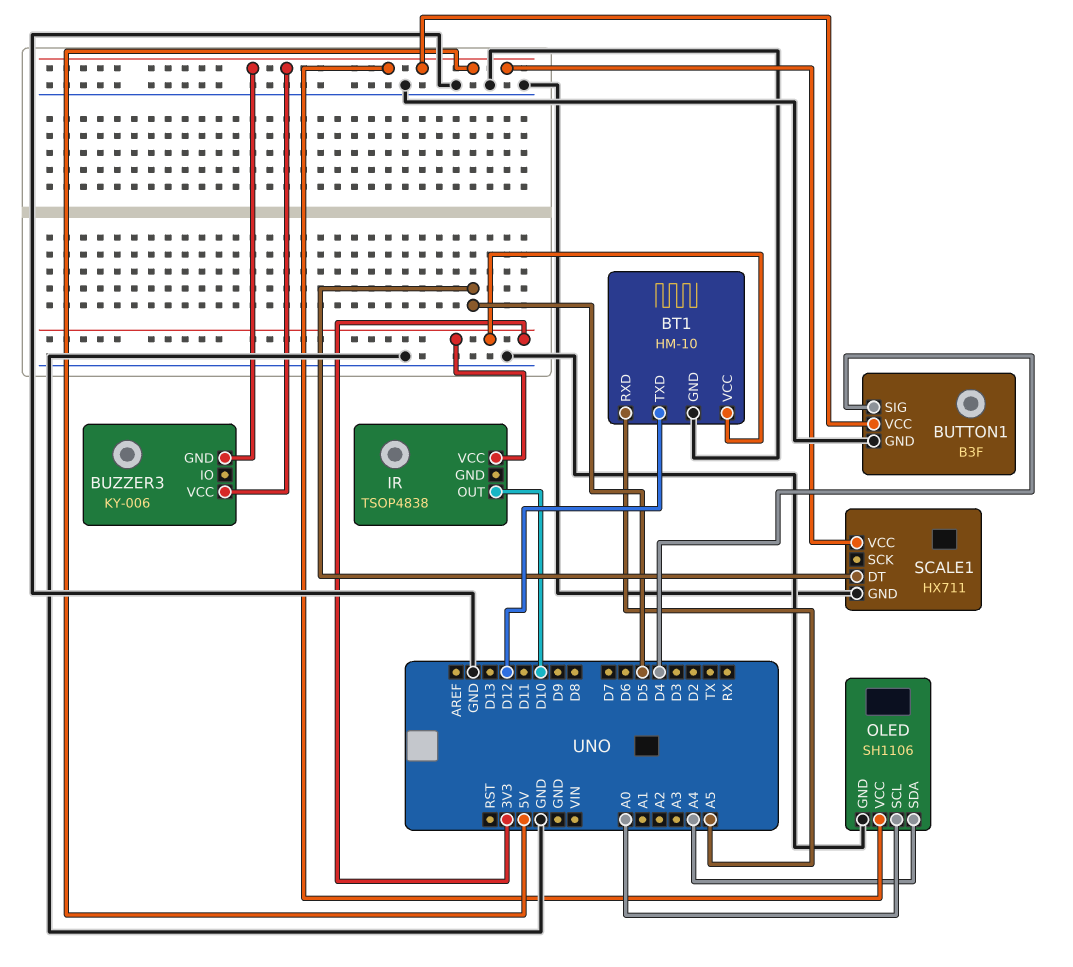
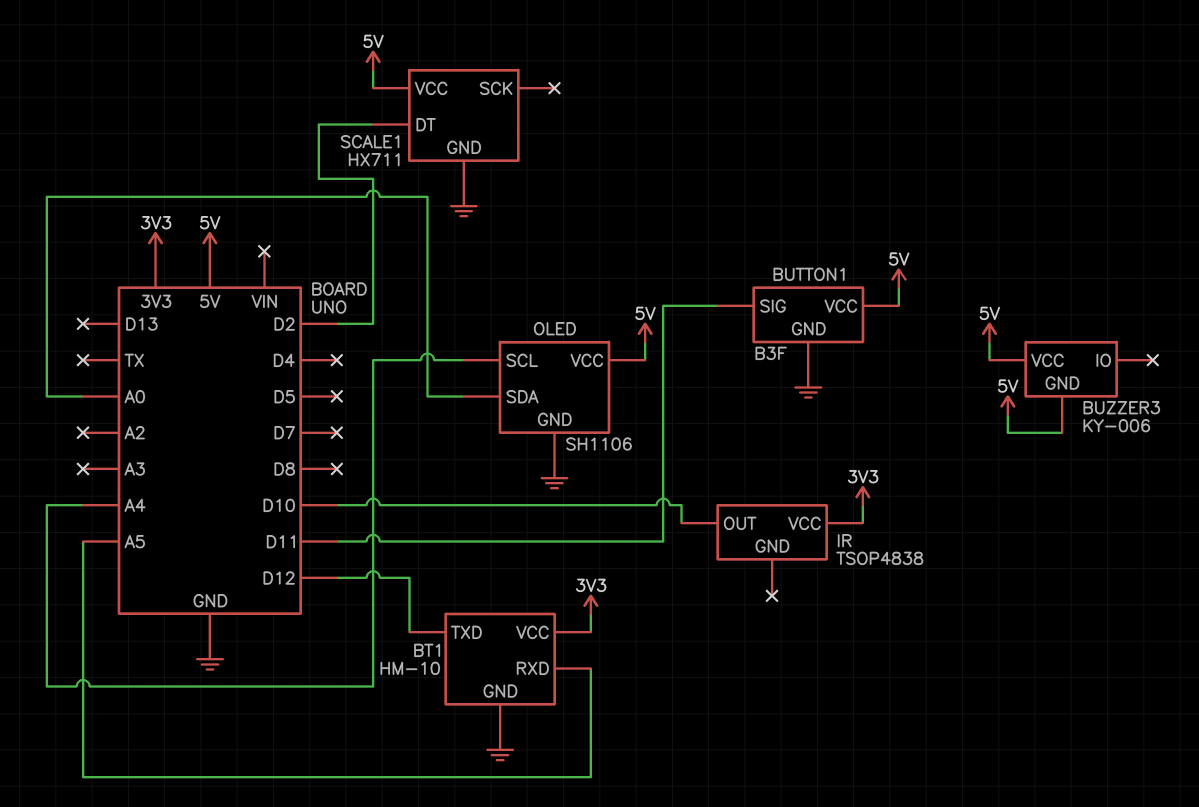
BUTTON1 pin SIG: D4 -> D11
OLED pin SCL: A0 -> A4
OLED pin SDA: A4 -> A0
SCALE1 pin DT: D5 -> D2

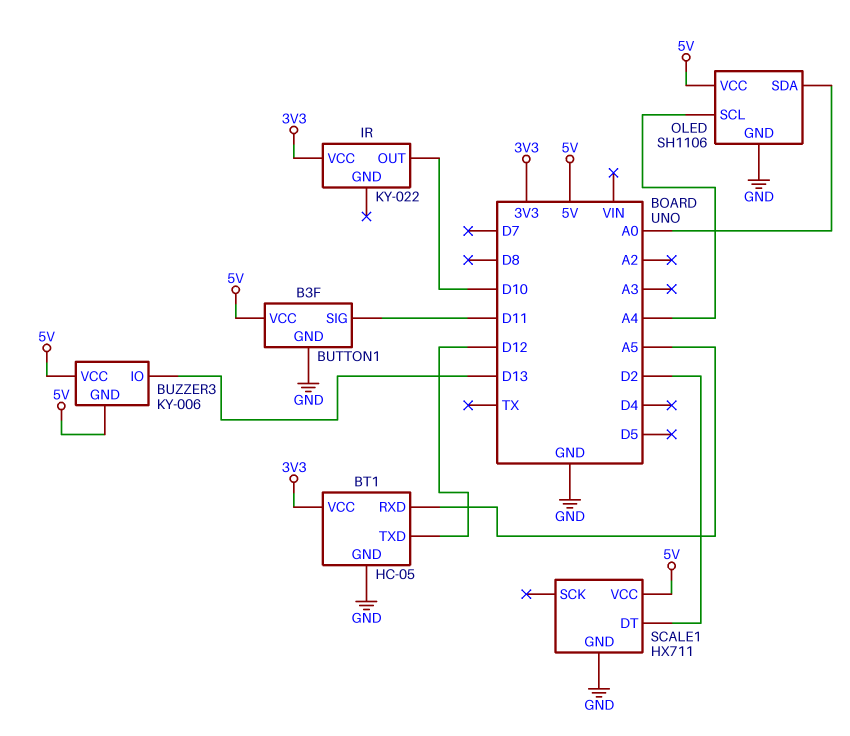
BT1: HM-10 -> HC-05
BUZZER3 pin IO: none -> D13
IR: TSOP4838 -> KY-022

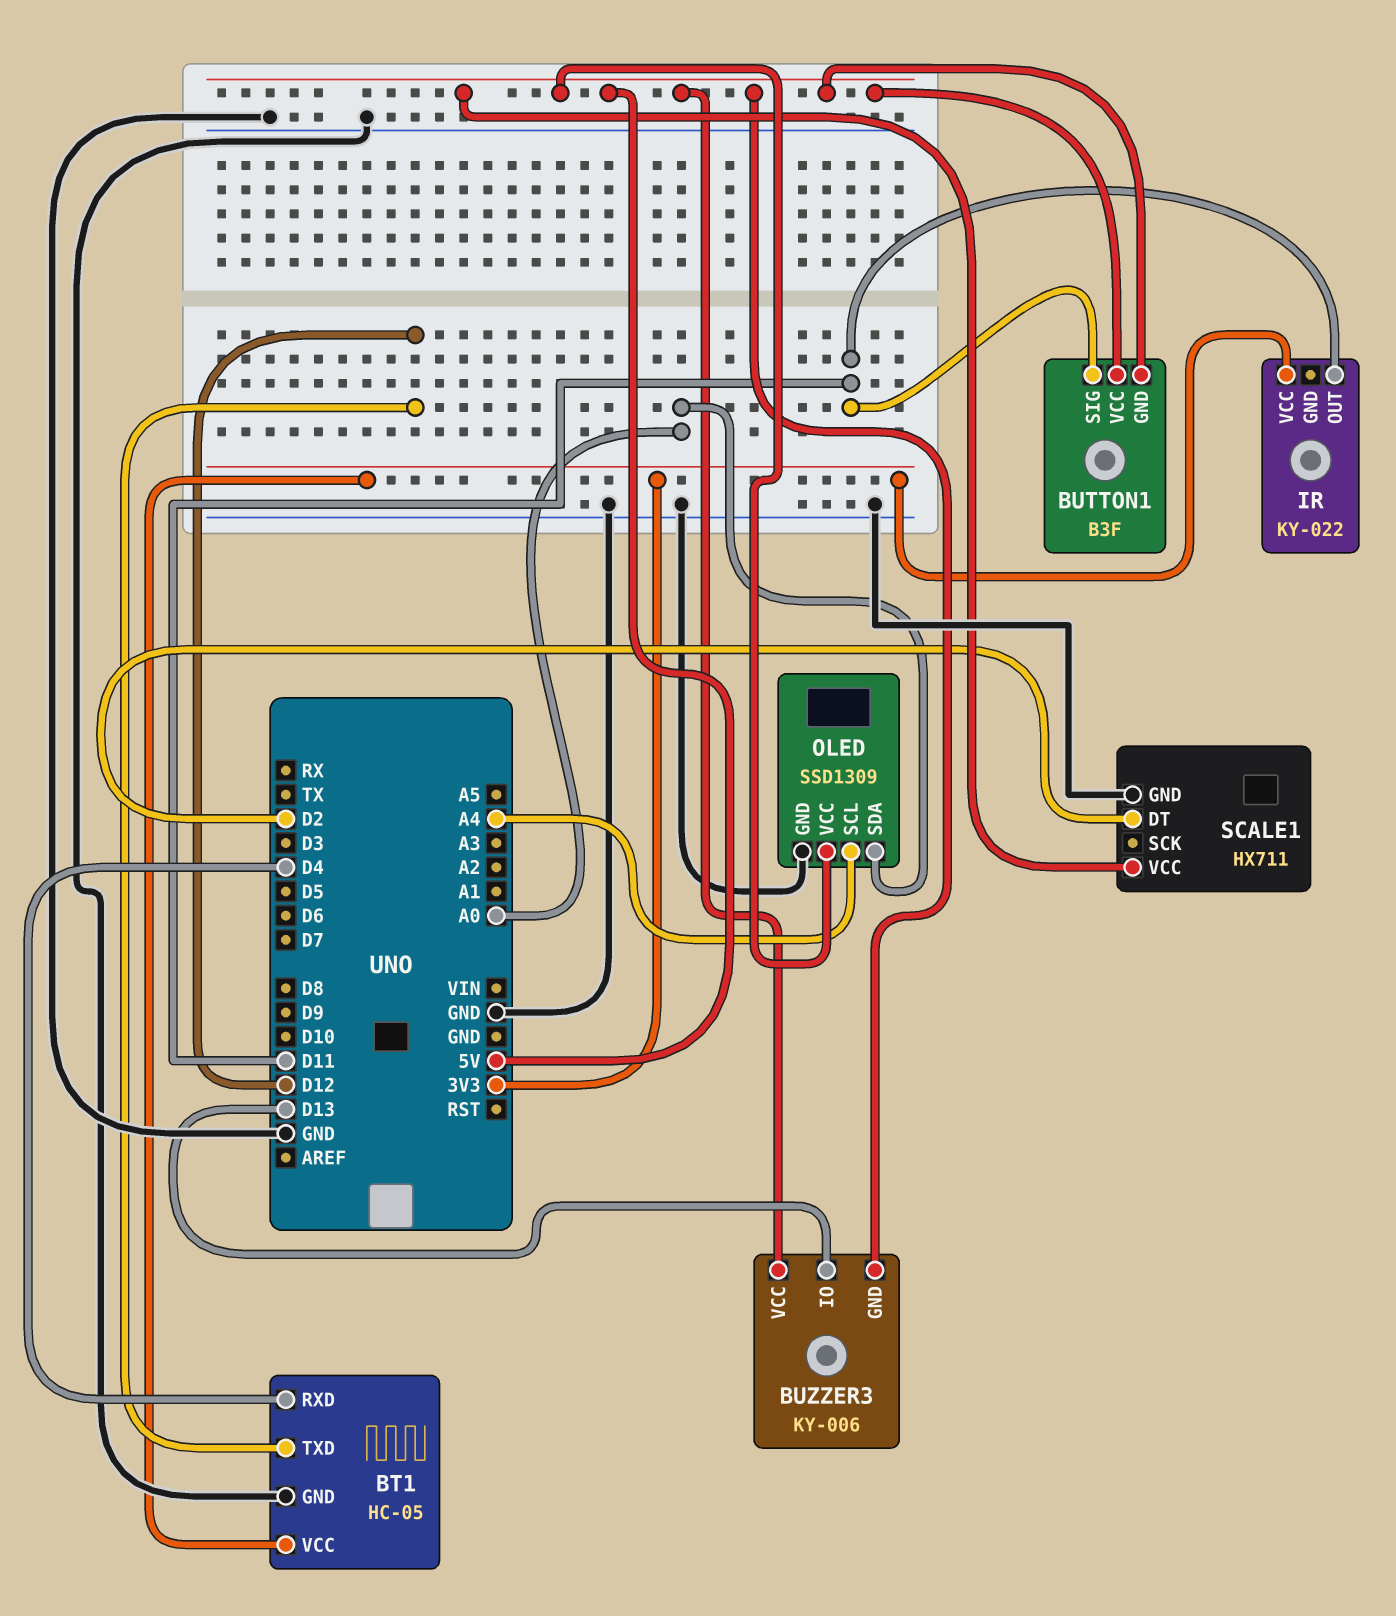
BT1 pin RXD: A5 -> D4
BUTTON1 pin GND: GND -> 5V
IR pin OUT: D10 -> D11
OLED: SH1106 -> SSD1309

